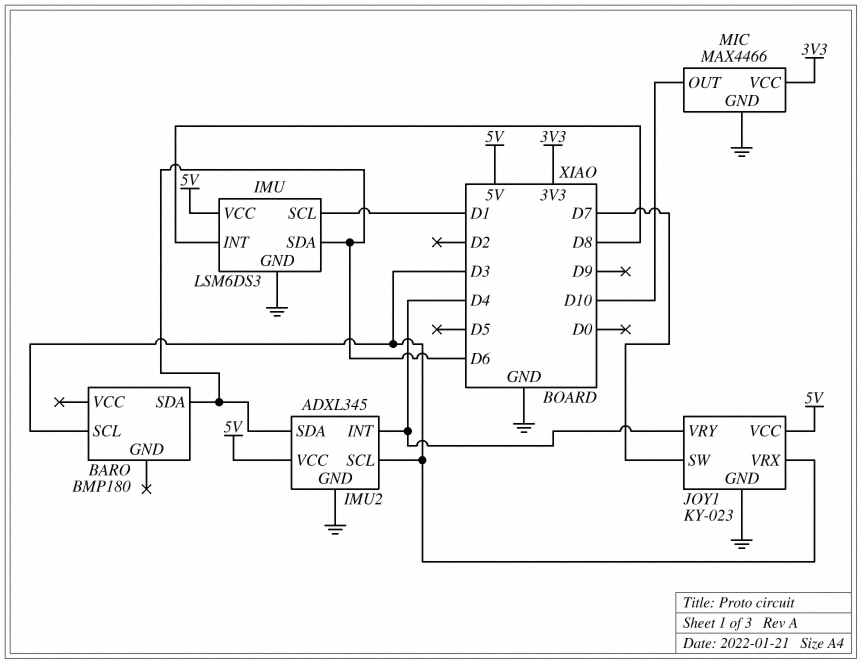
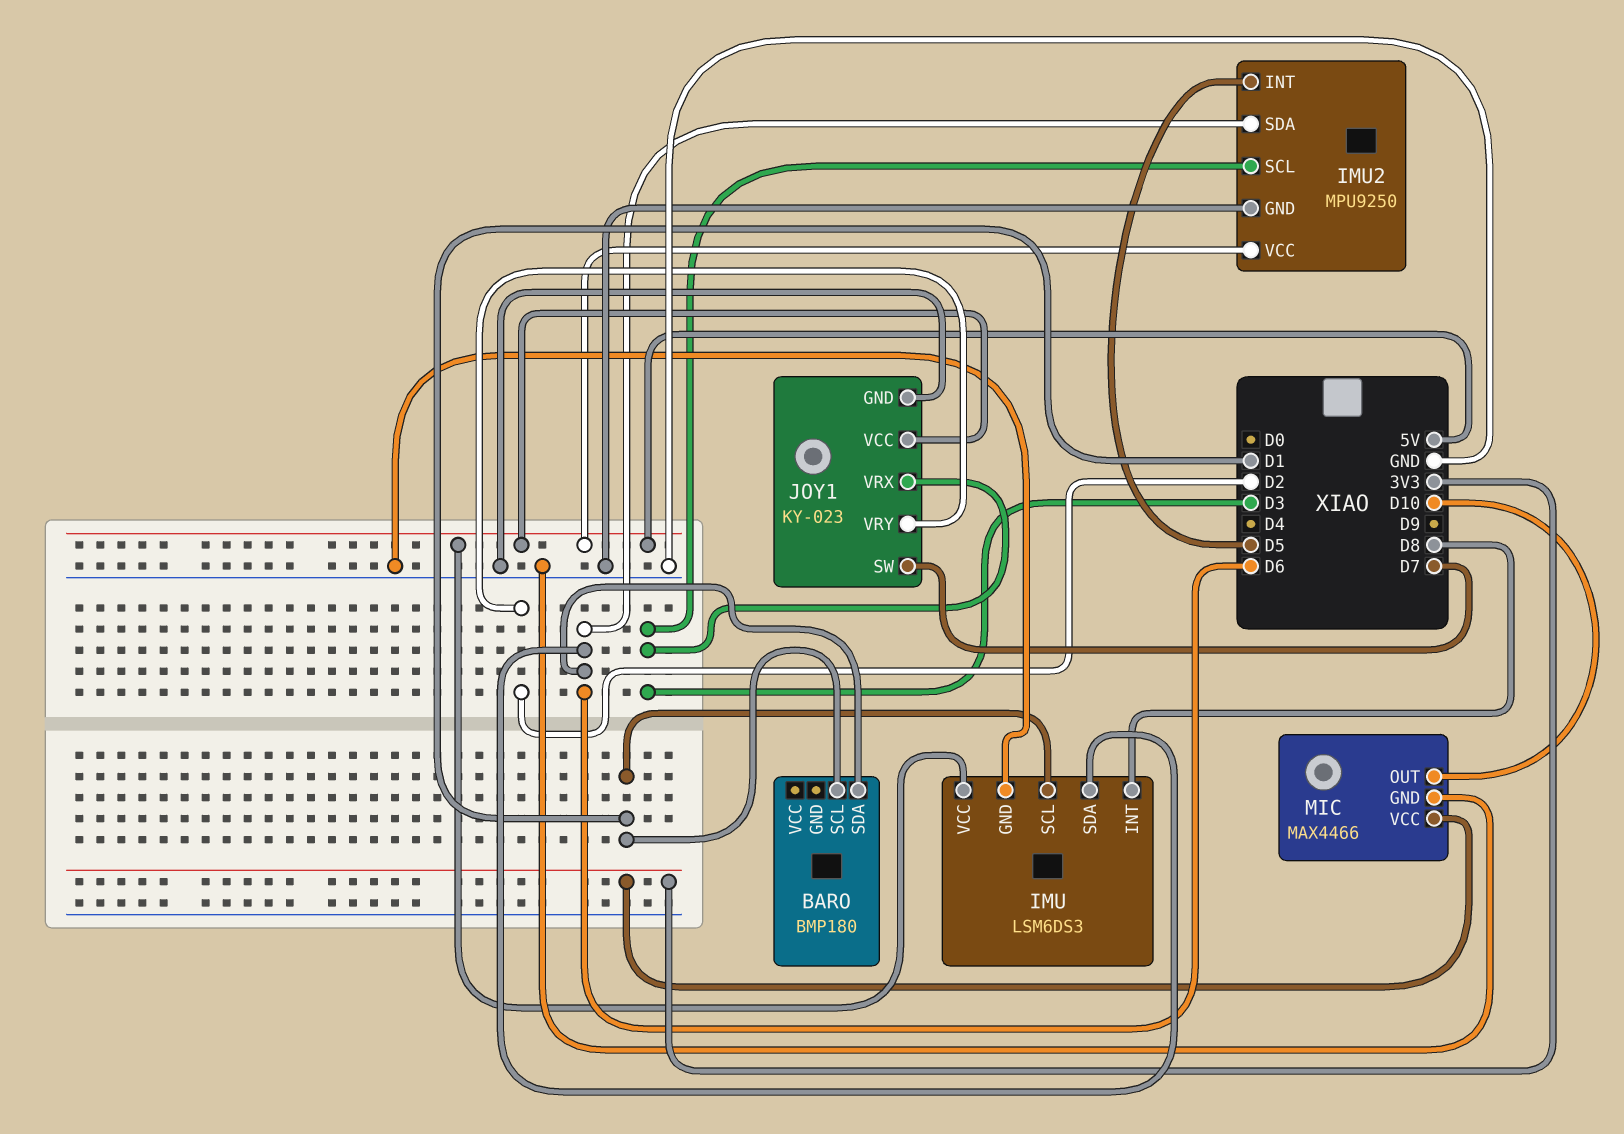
BARO pin SCL: D3 -> D1
IMU2: ADXL345 -> MPU9250
IMU2 pin INT: D4 -> D5
JOY1 pin VRY: D4 -> D2

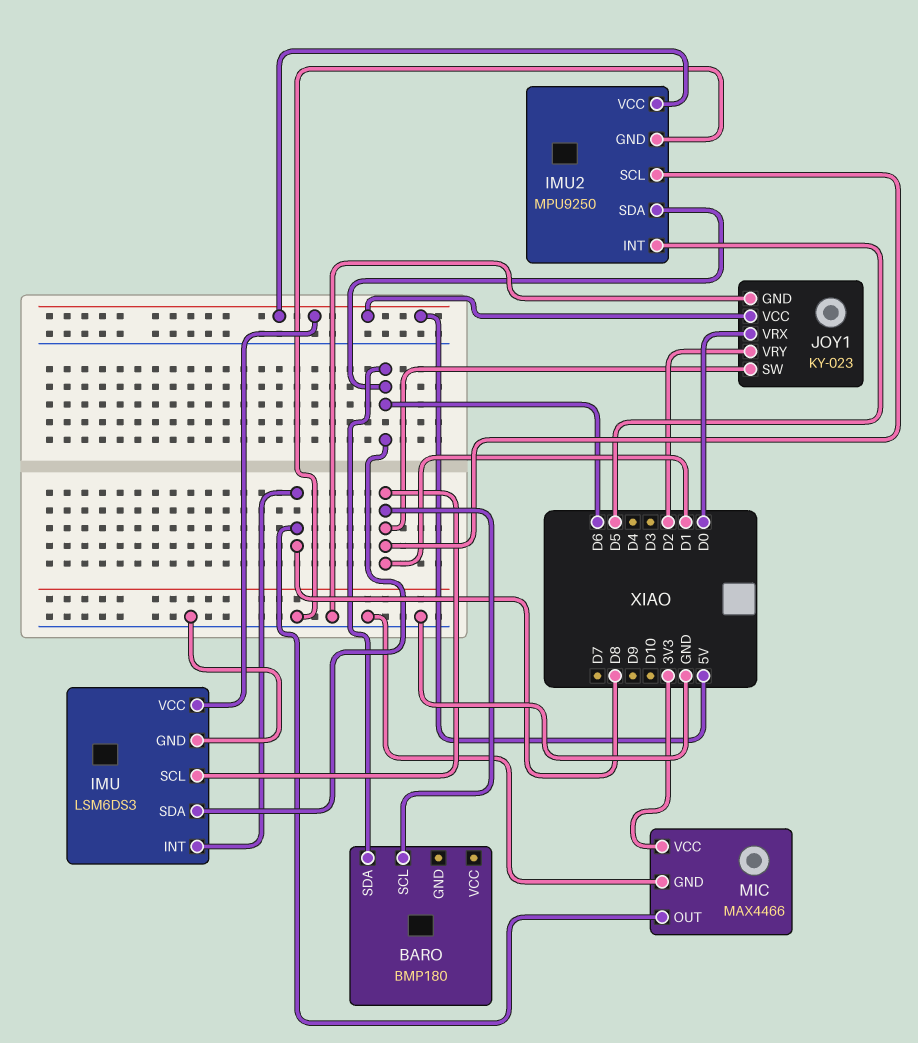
IMU2 pin SCL: D3 -> D1
JOY1 pin SW: D7 -> D1
JOY1 pin VRX: D3 -> D0
MIC pin OUT: D10 -> D8

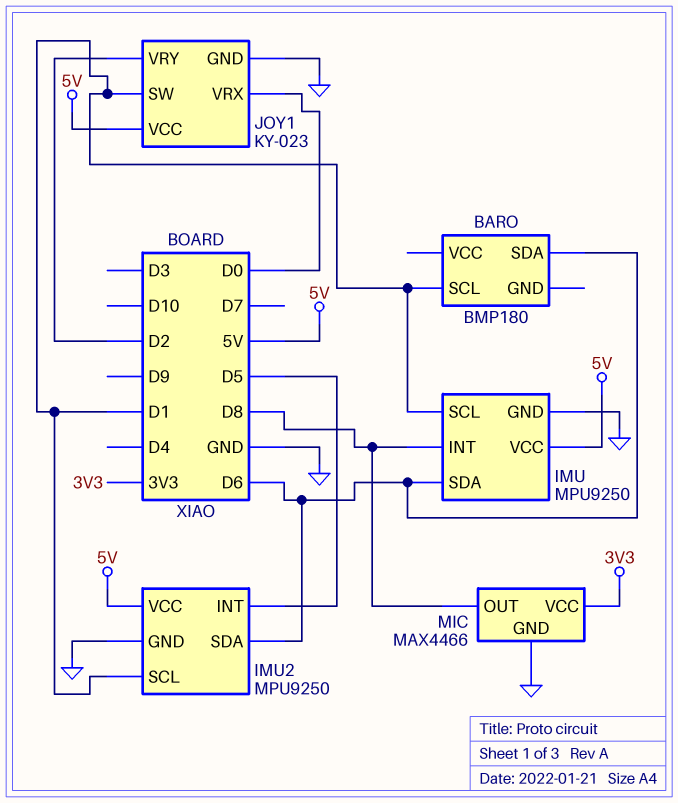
IMU: LSM6DS3 -> MPU9250

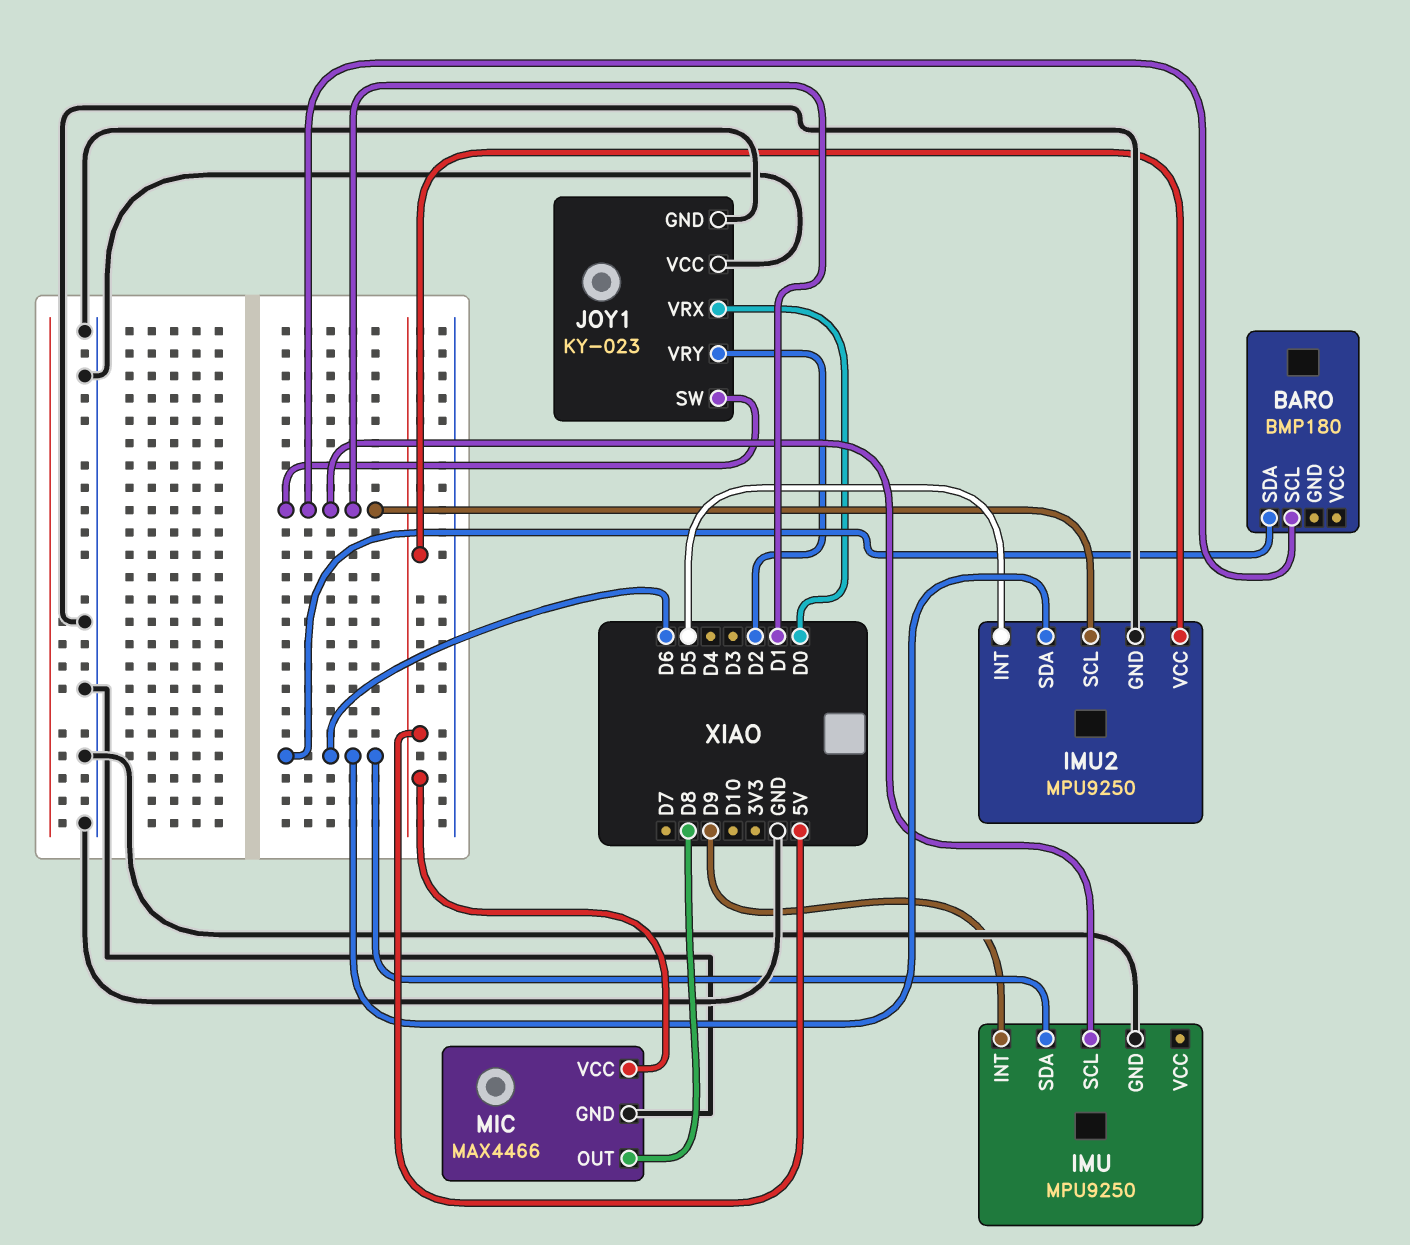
IMU pin INT: D8 -> D9
IMU pin VCC: 5V -> none
JOY1 pin VCC: 5V -> GND
MIC pin VCC: 3V3 -> 5V

